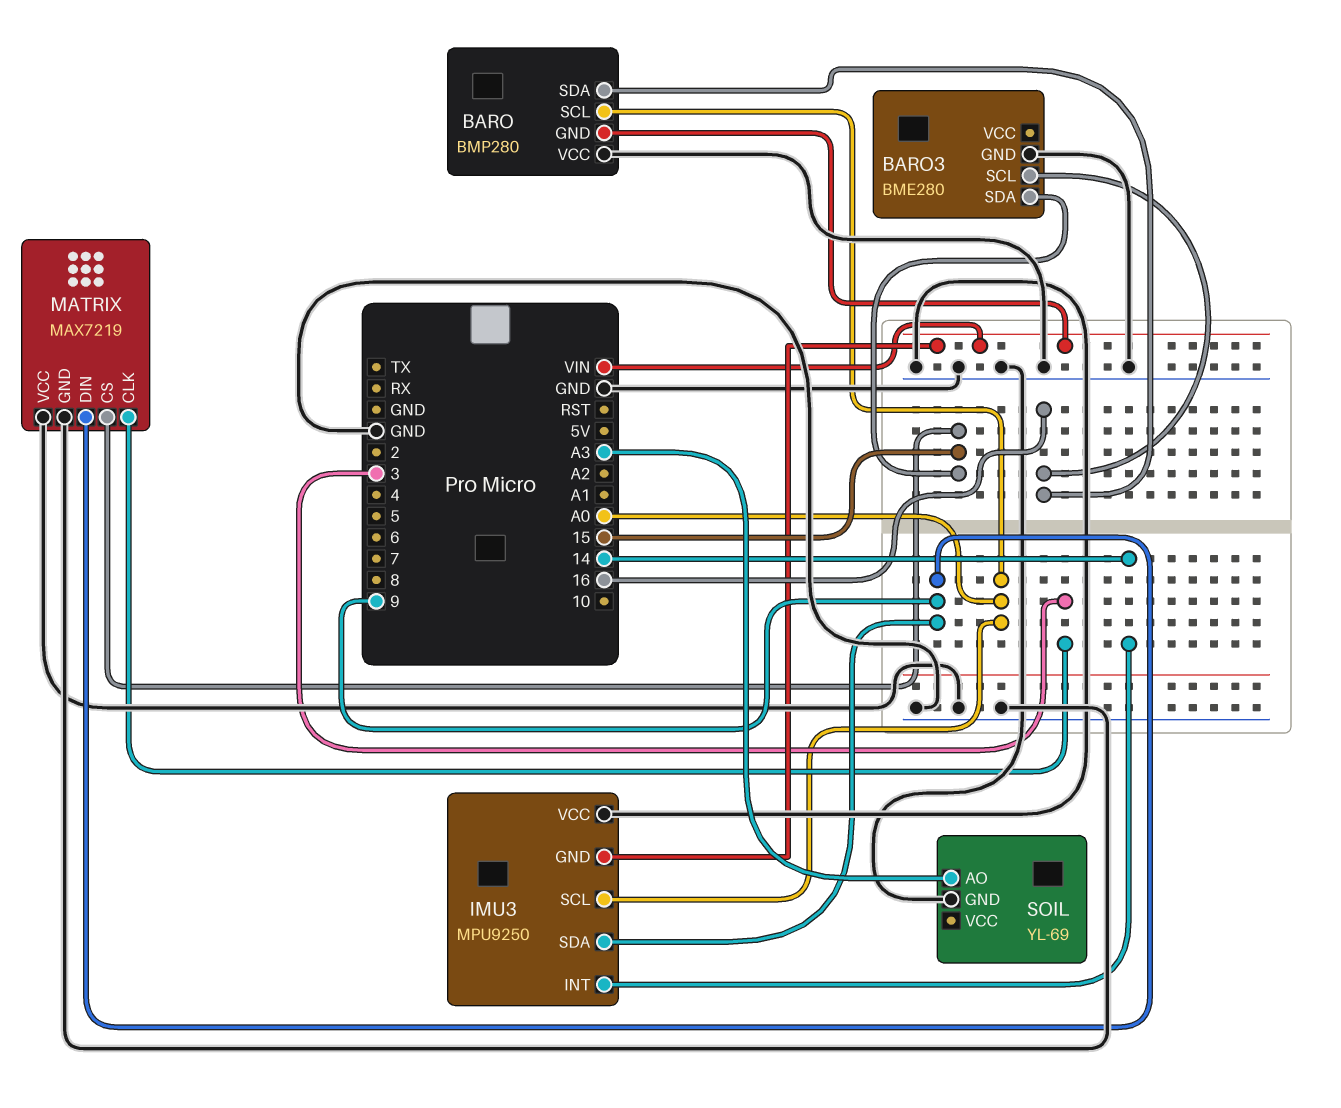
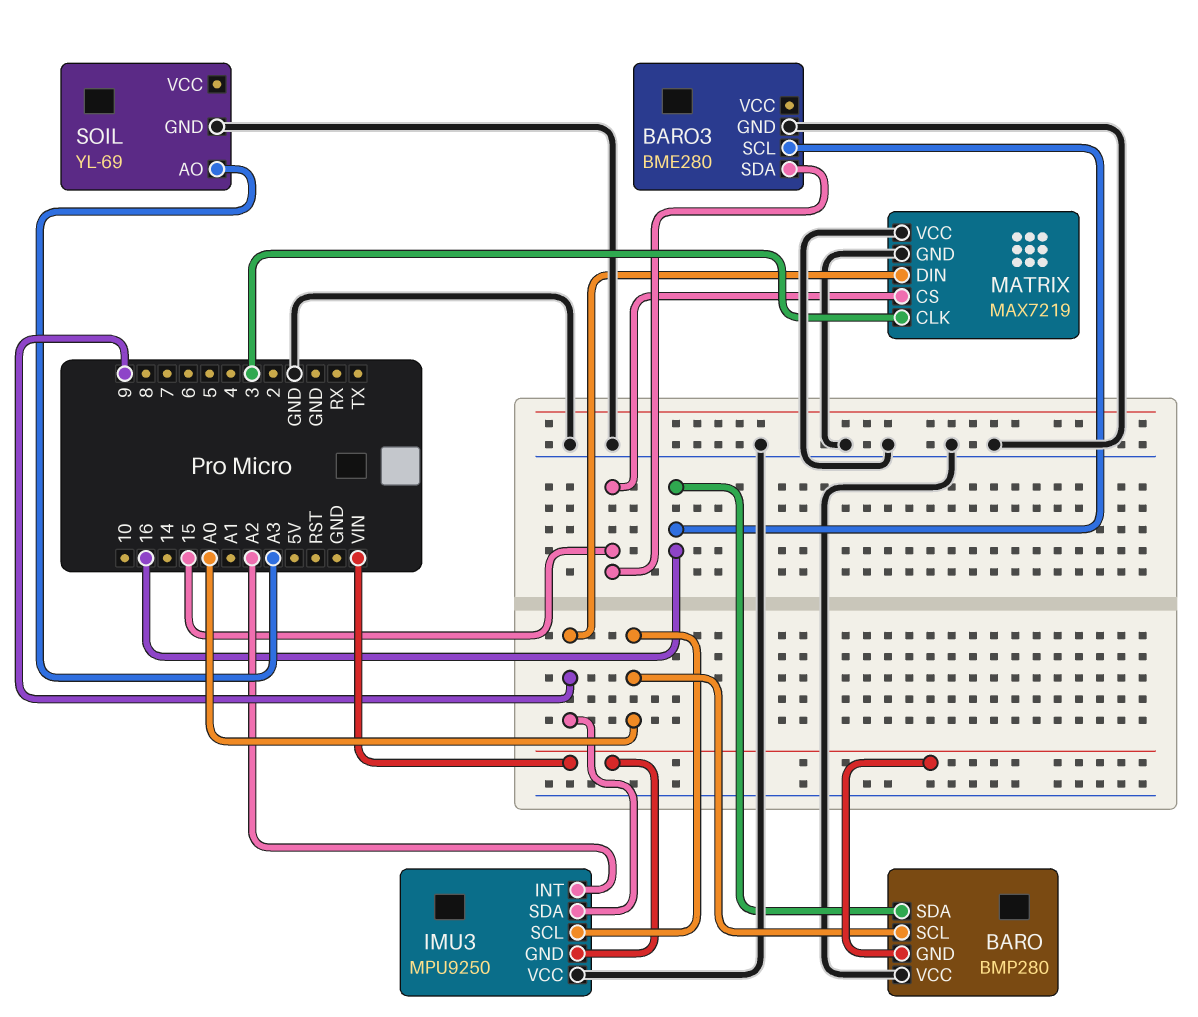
IMU3 pin INT: 14 -> A2

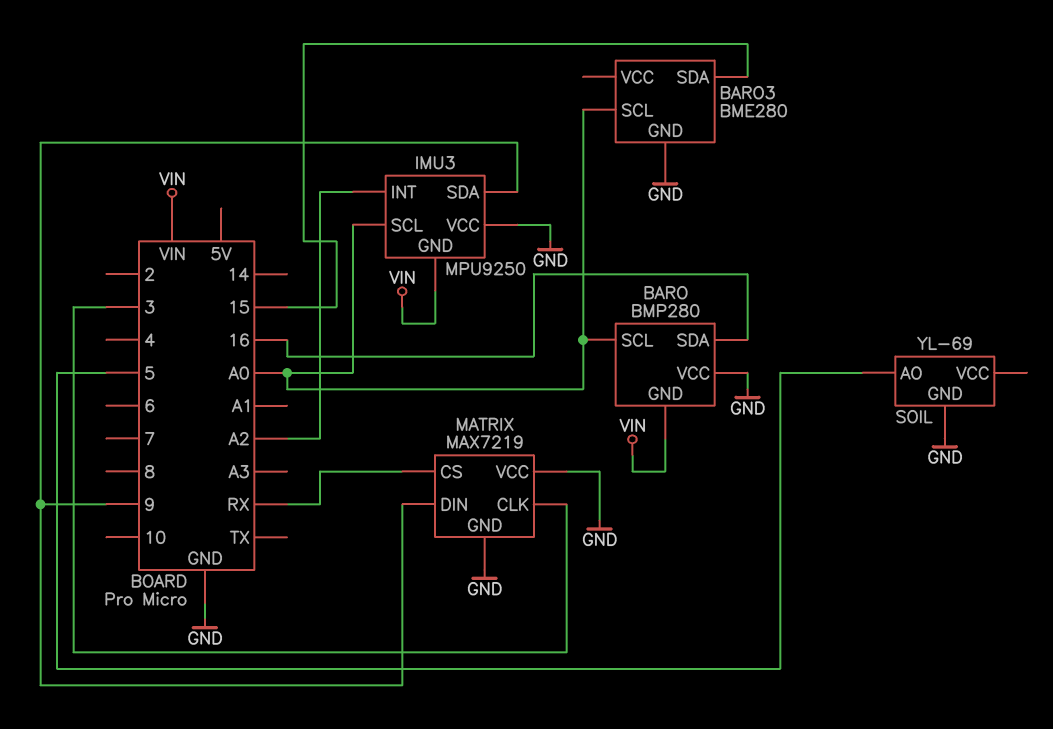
BARO3 pin SCL: 16 -> A0
MATRIX pin CS: 15 -> RX
SOIL pin AO: A3 -> 5

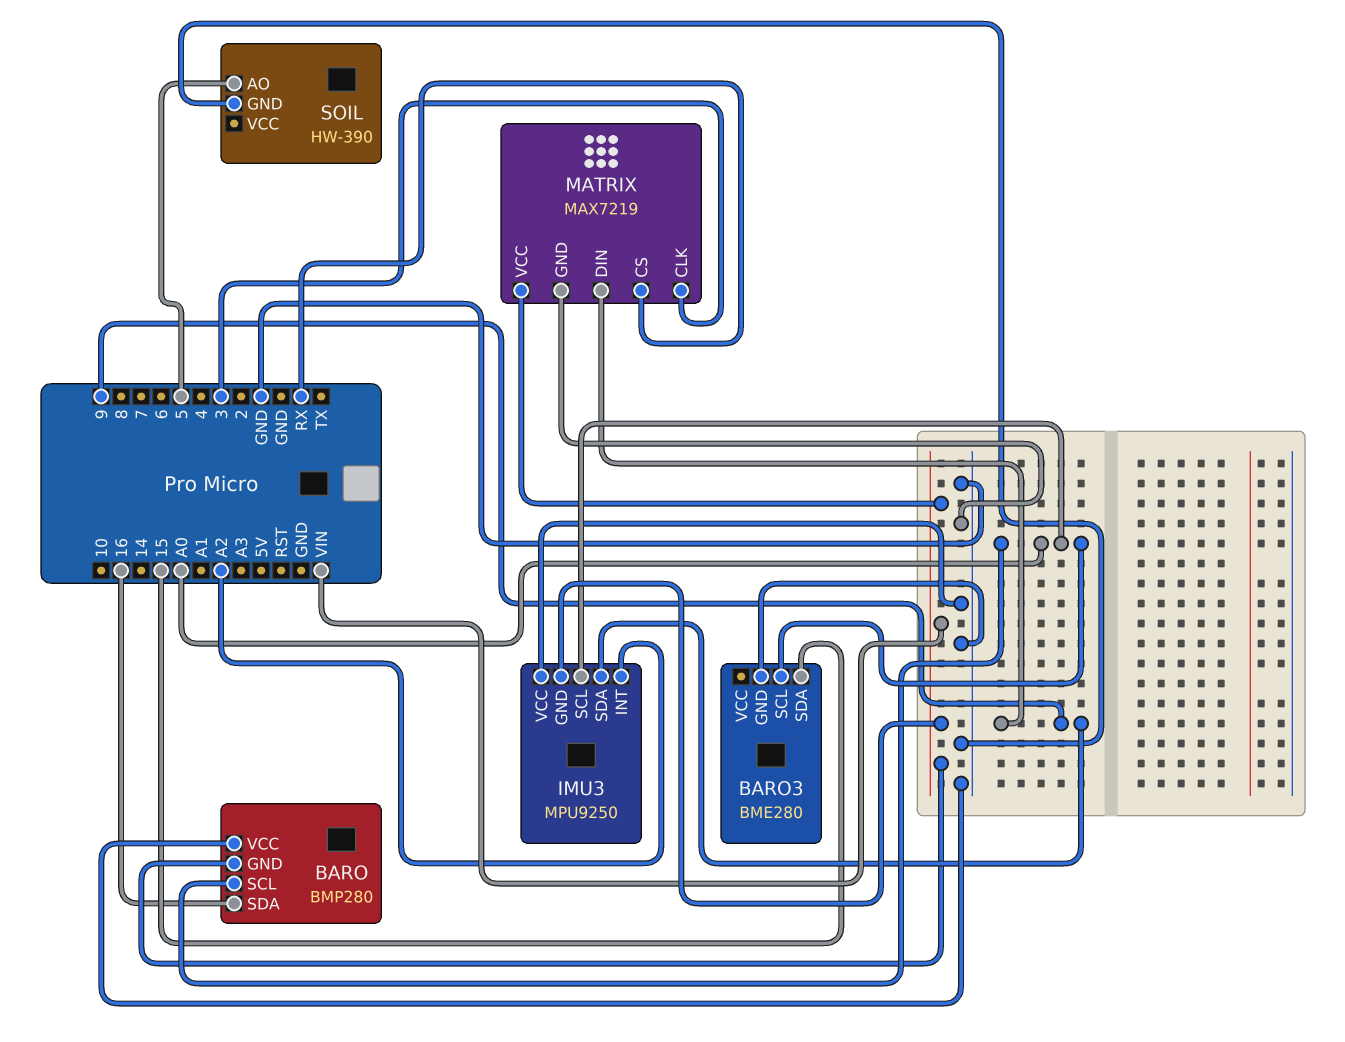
MATRIX pin VCC: GND -> VIN
SOIL: YL-69 -> HW-390

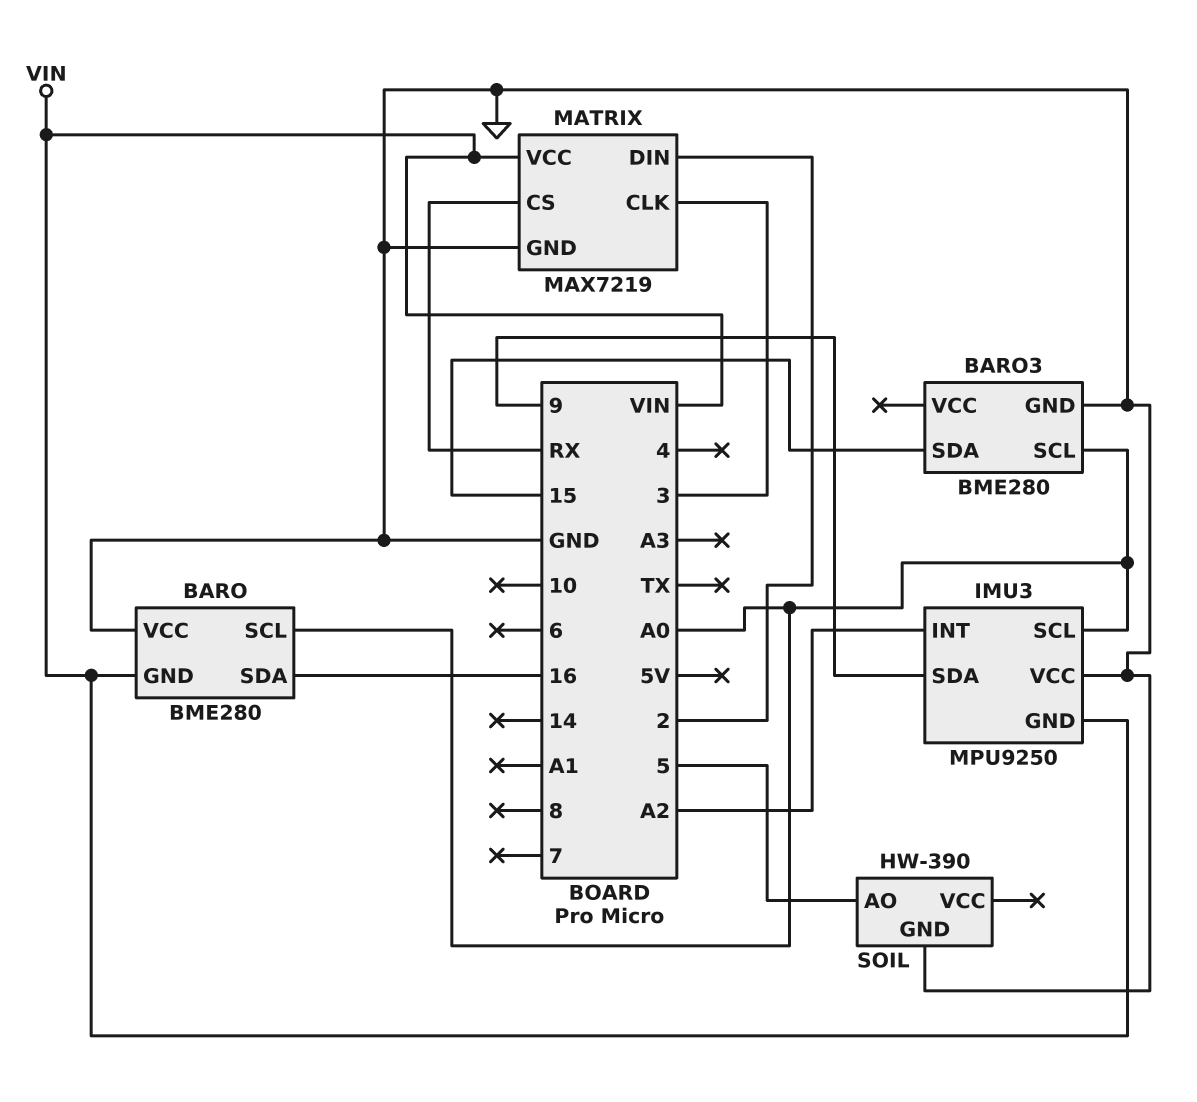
BARO: BMP280 -> BME280
MATRIX pin DIN: 9 -> 2

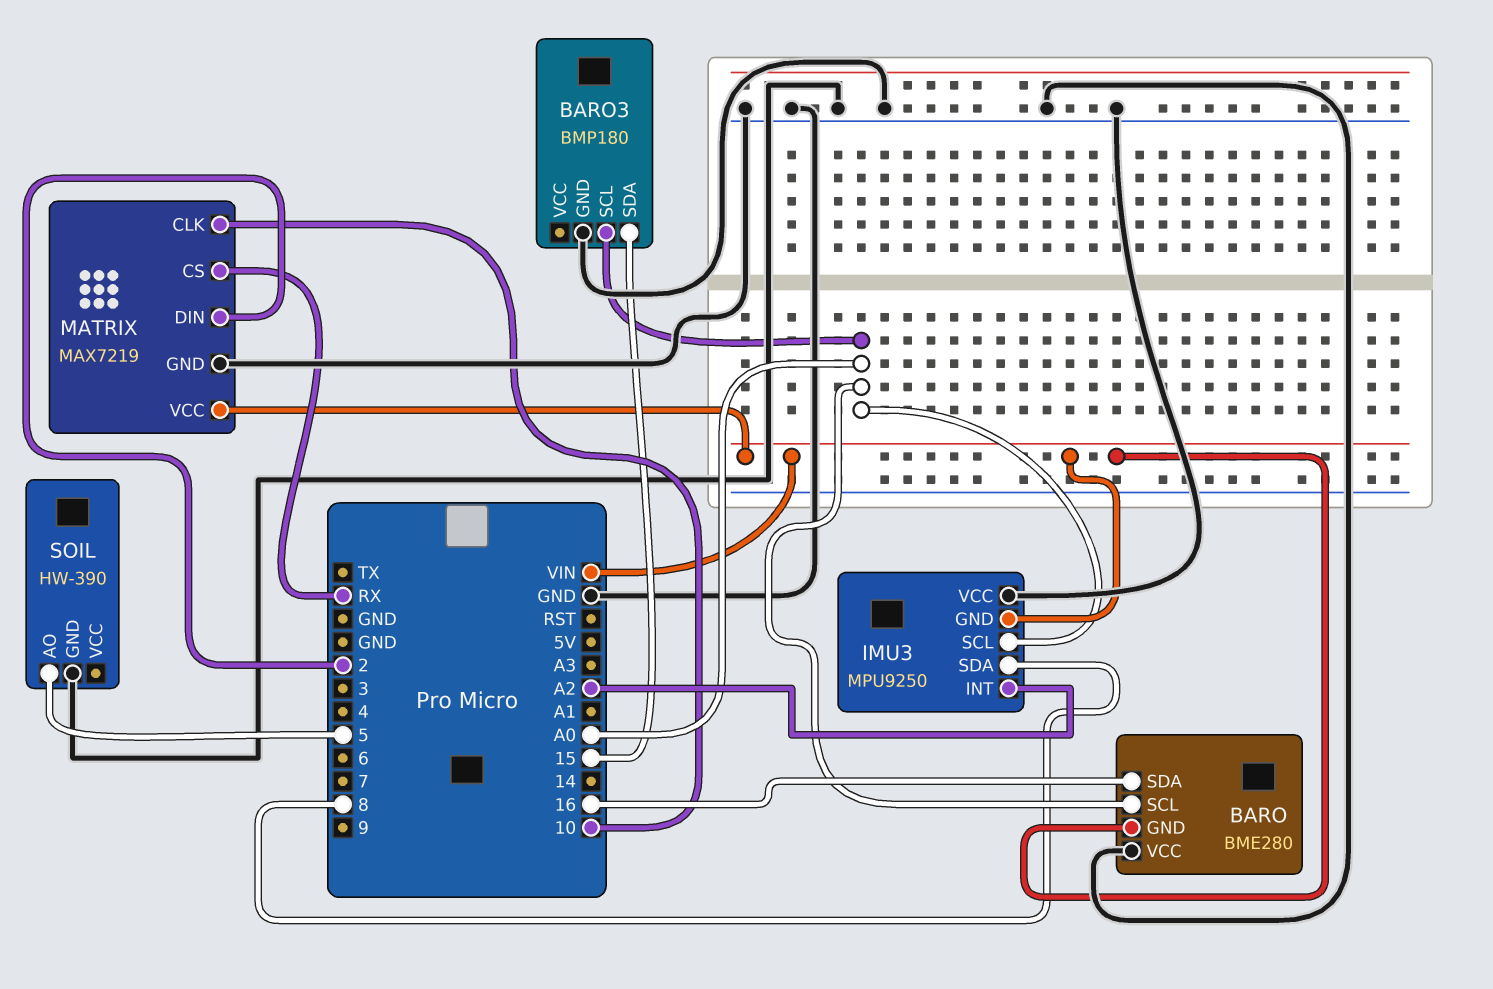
BARO3: BME280 -> BMP180
IMU3 pin SDA: 9 -> 8
MATRIX pin CLK: 3 -> 10

